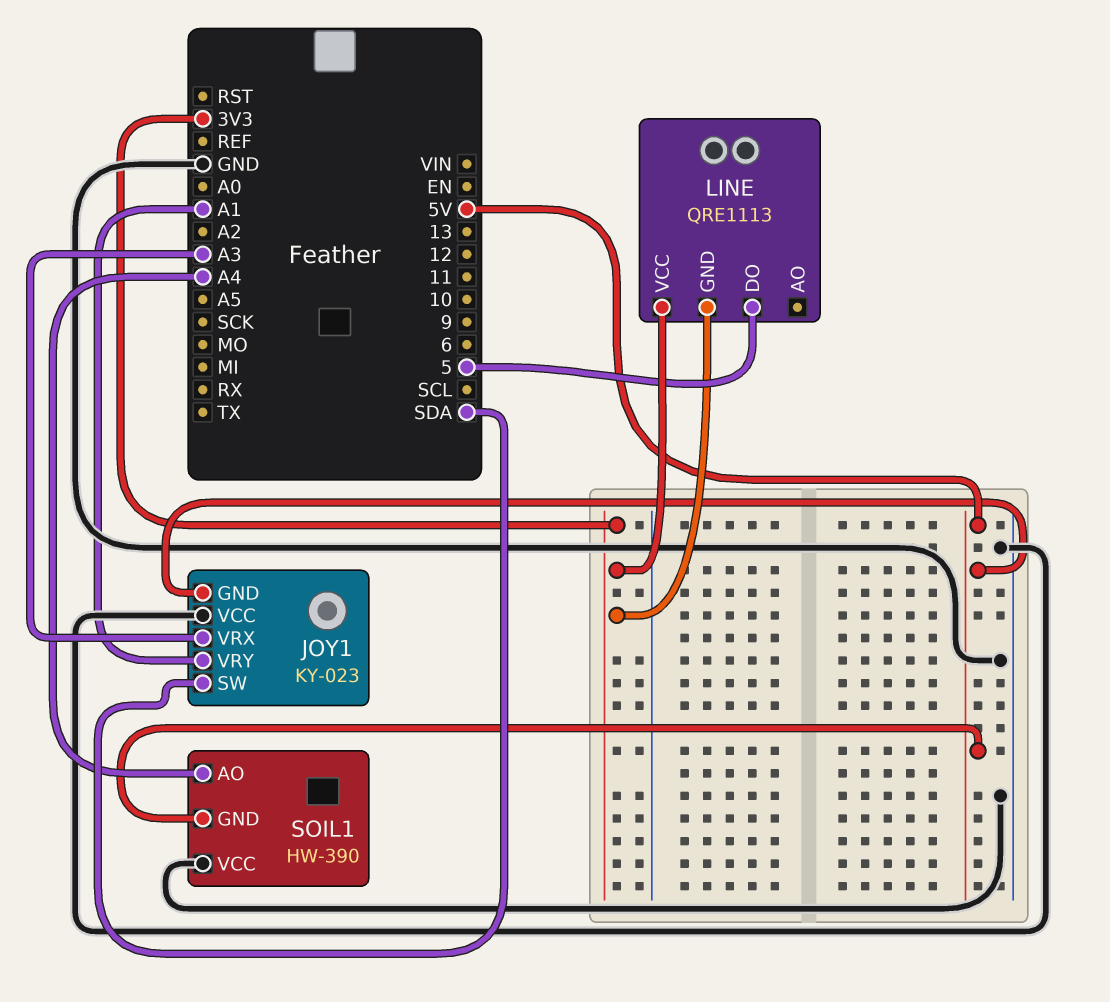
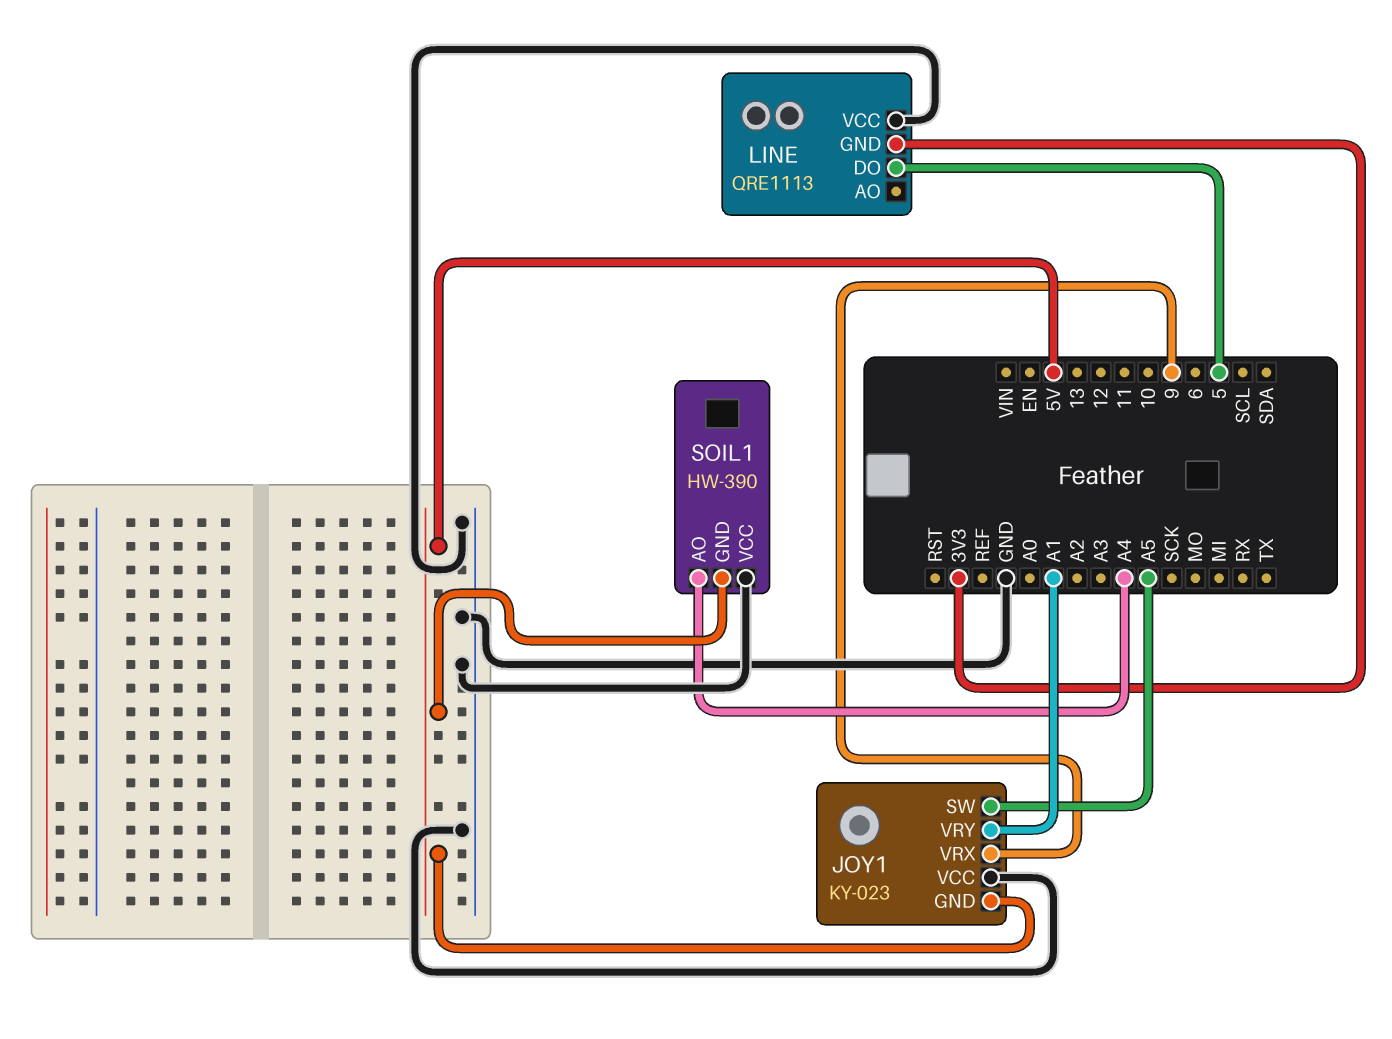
JOY1 pin SW: SDA -> A5
JOY1 pin VRX: A3 -> 9
LINE pin VCC: 3V3 -> GND

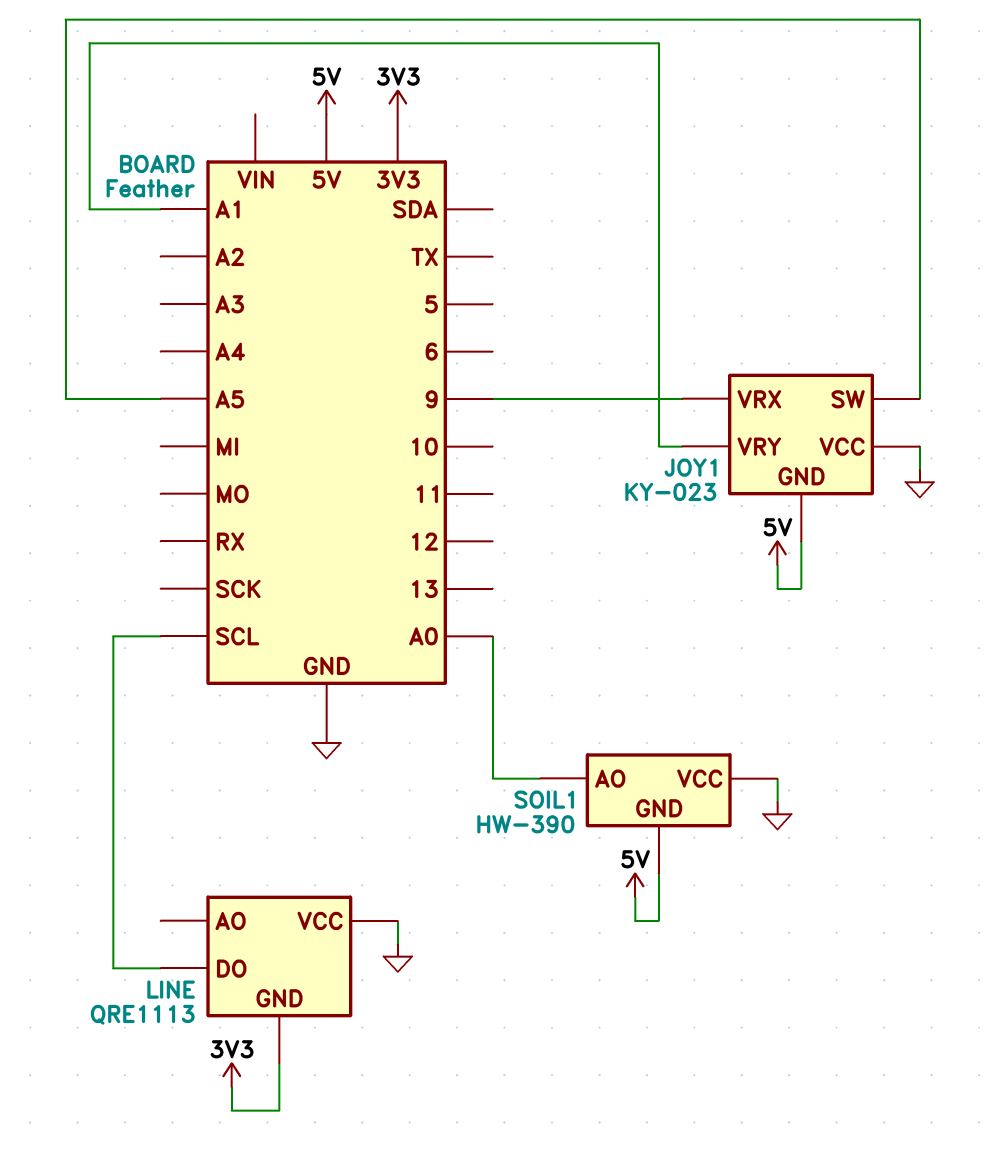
LINE pin DO: 5 -> SCL
SOIL1 pin AO: A4 -> A0

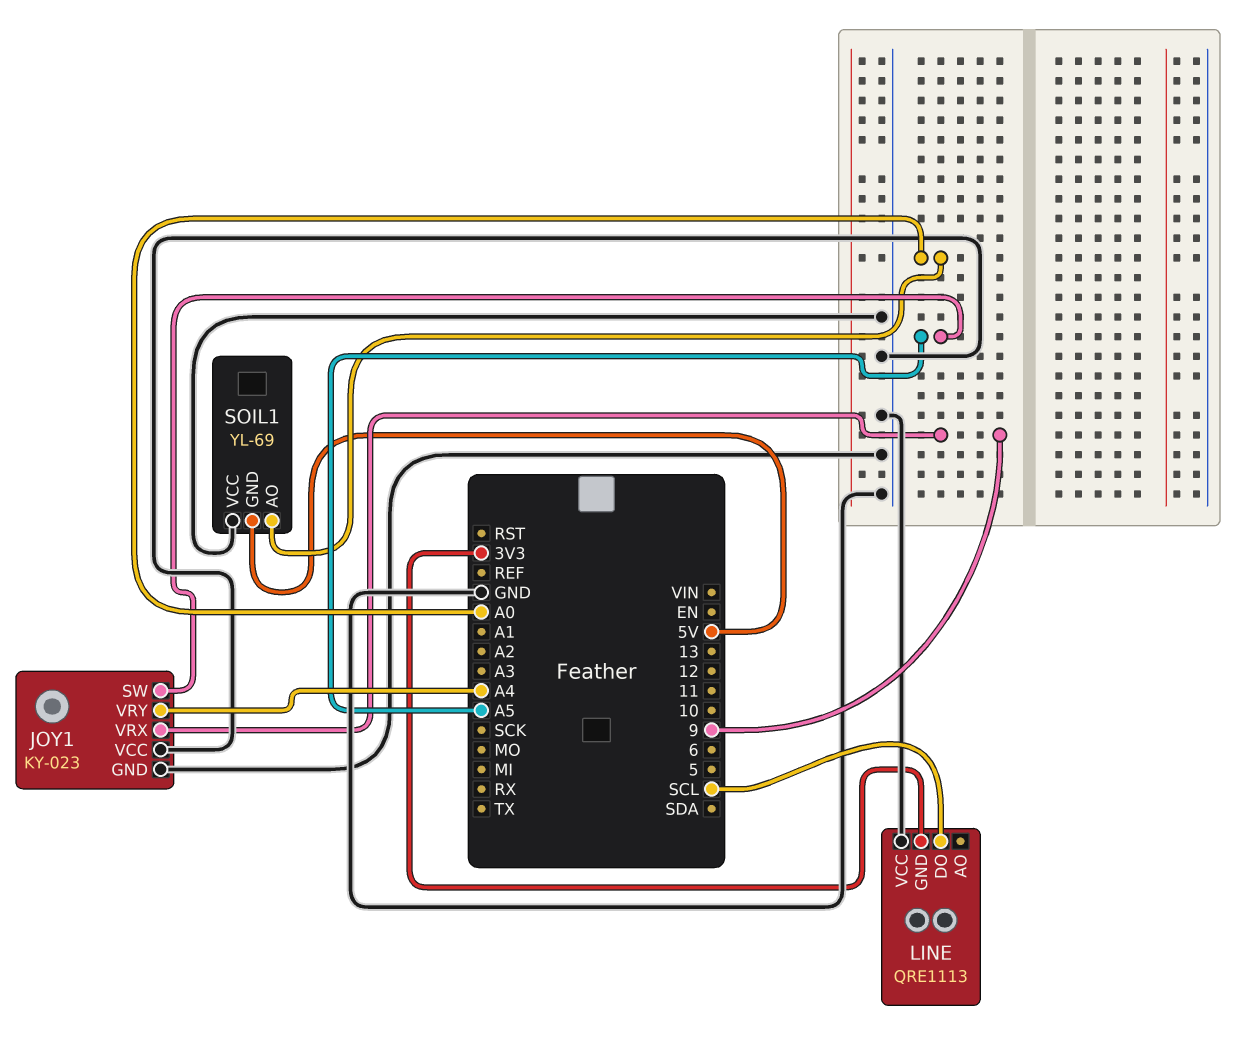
JOY1 pin GND: 5V -> GND
JOY1 pin VRY: A1 -> A4
SOIL1: HW-390 -> YL-69

